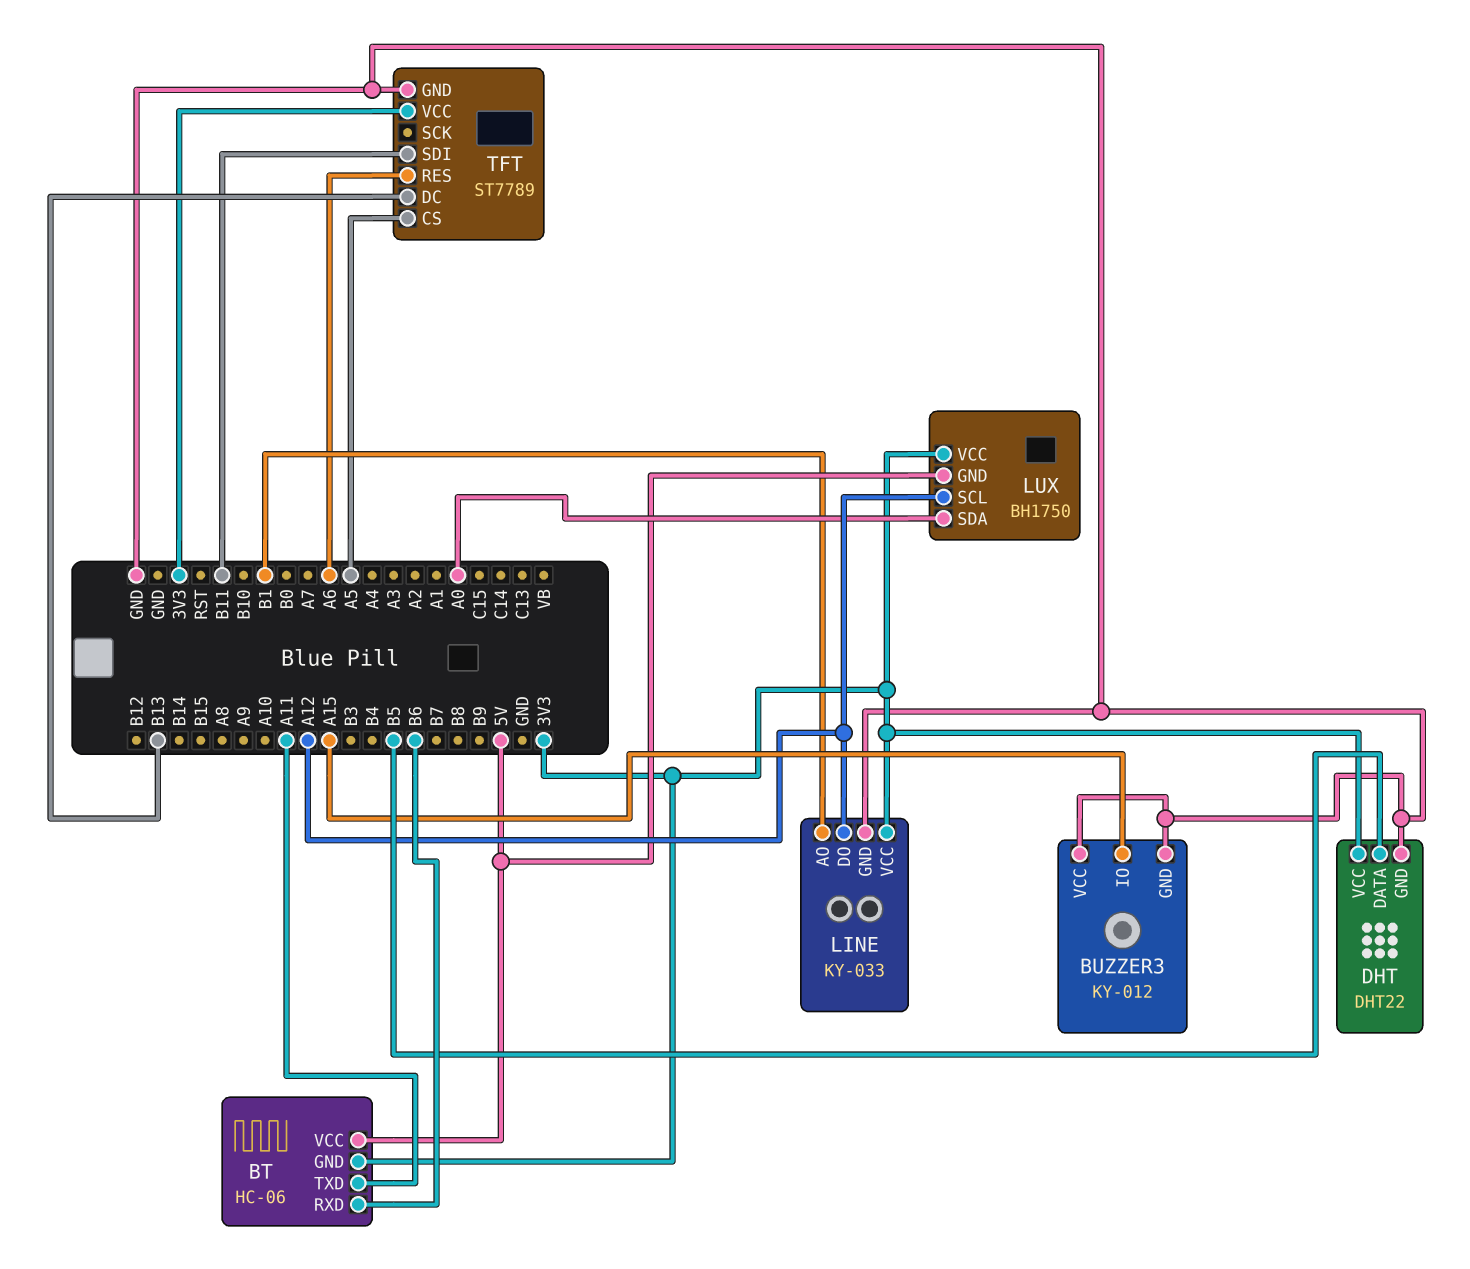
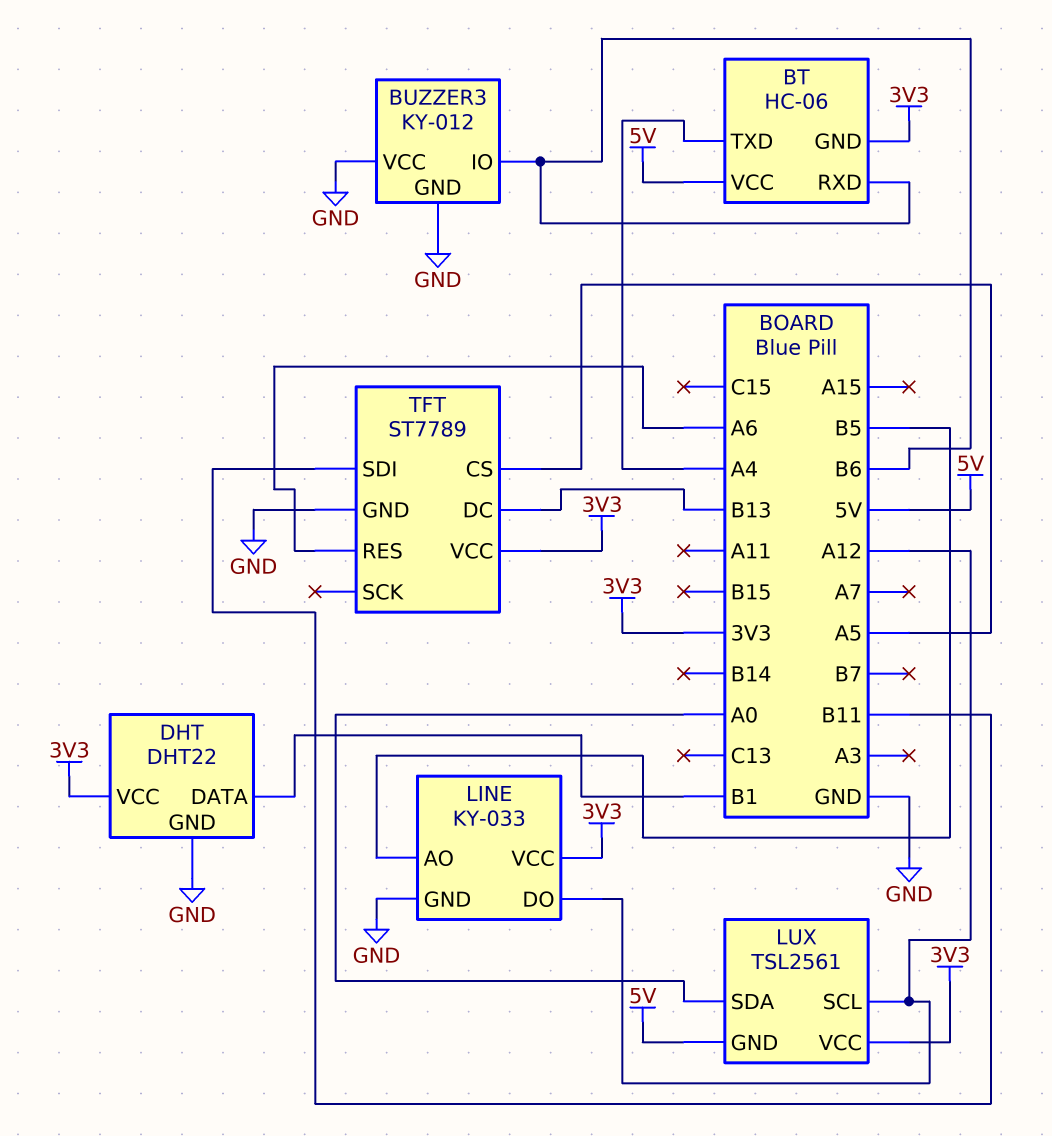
BT pin TXD: A11 -> A4
BUZZER3 pin IO: A15 -> B6
DHT pin DATA: B5 -> B1
LINE pin AO: B1 -> B5
LUX: BH1750 -> TSL2561

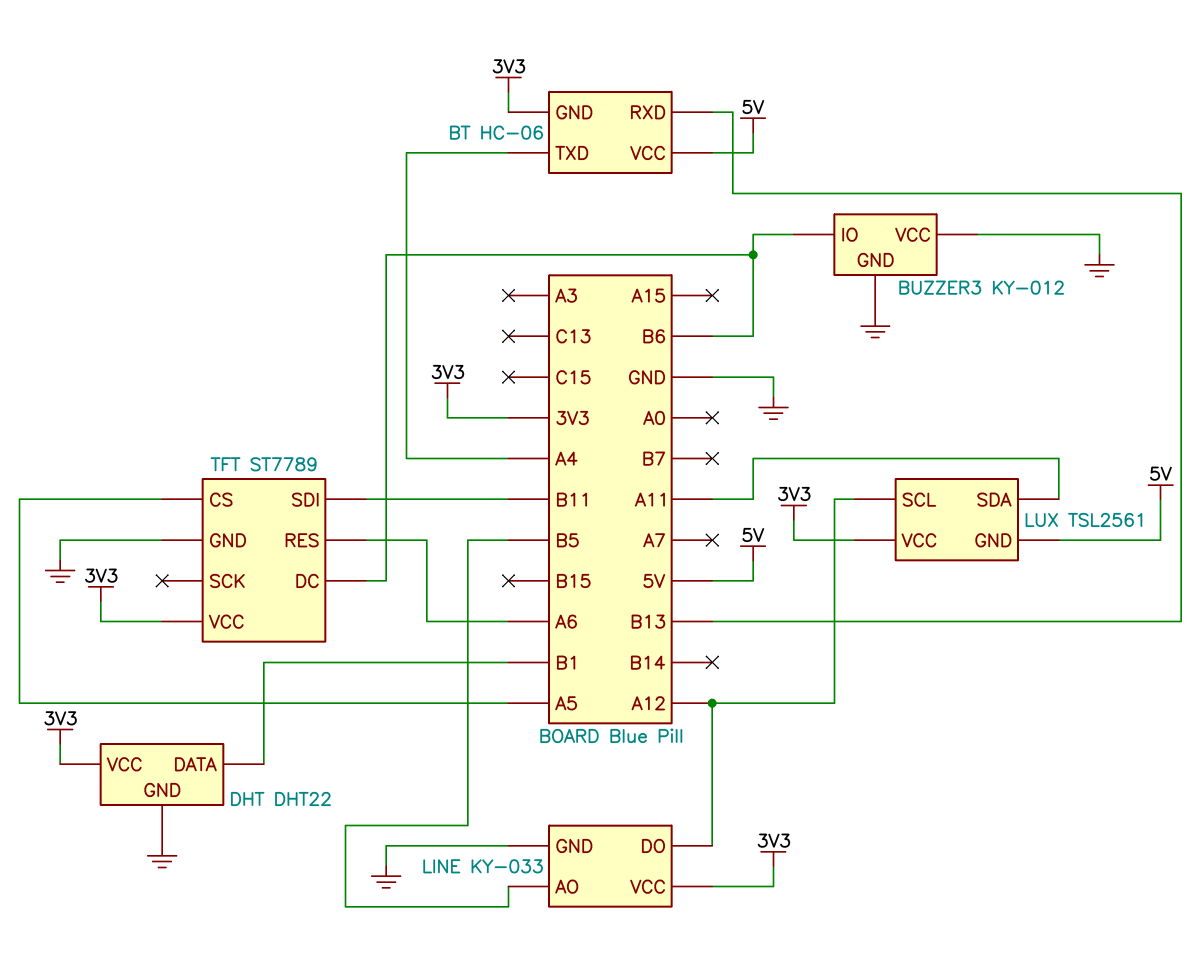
BT pin RXD: B6 -> B13
LUX pin SDA: A0 -> A11
TFT pin DC: B13 -> B6

